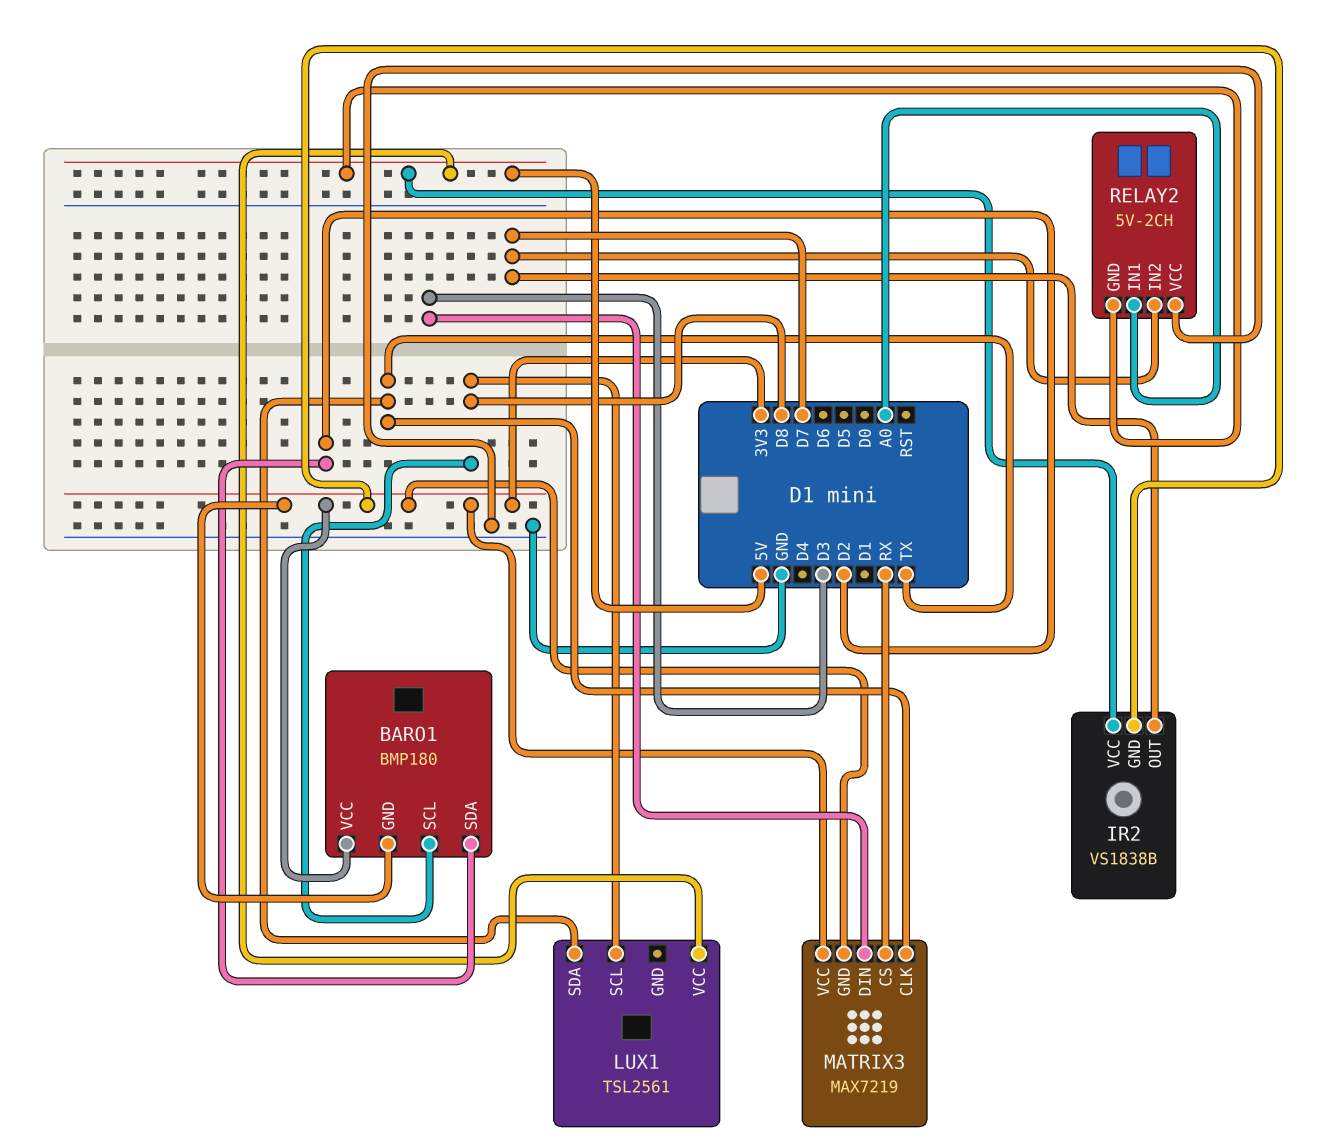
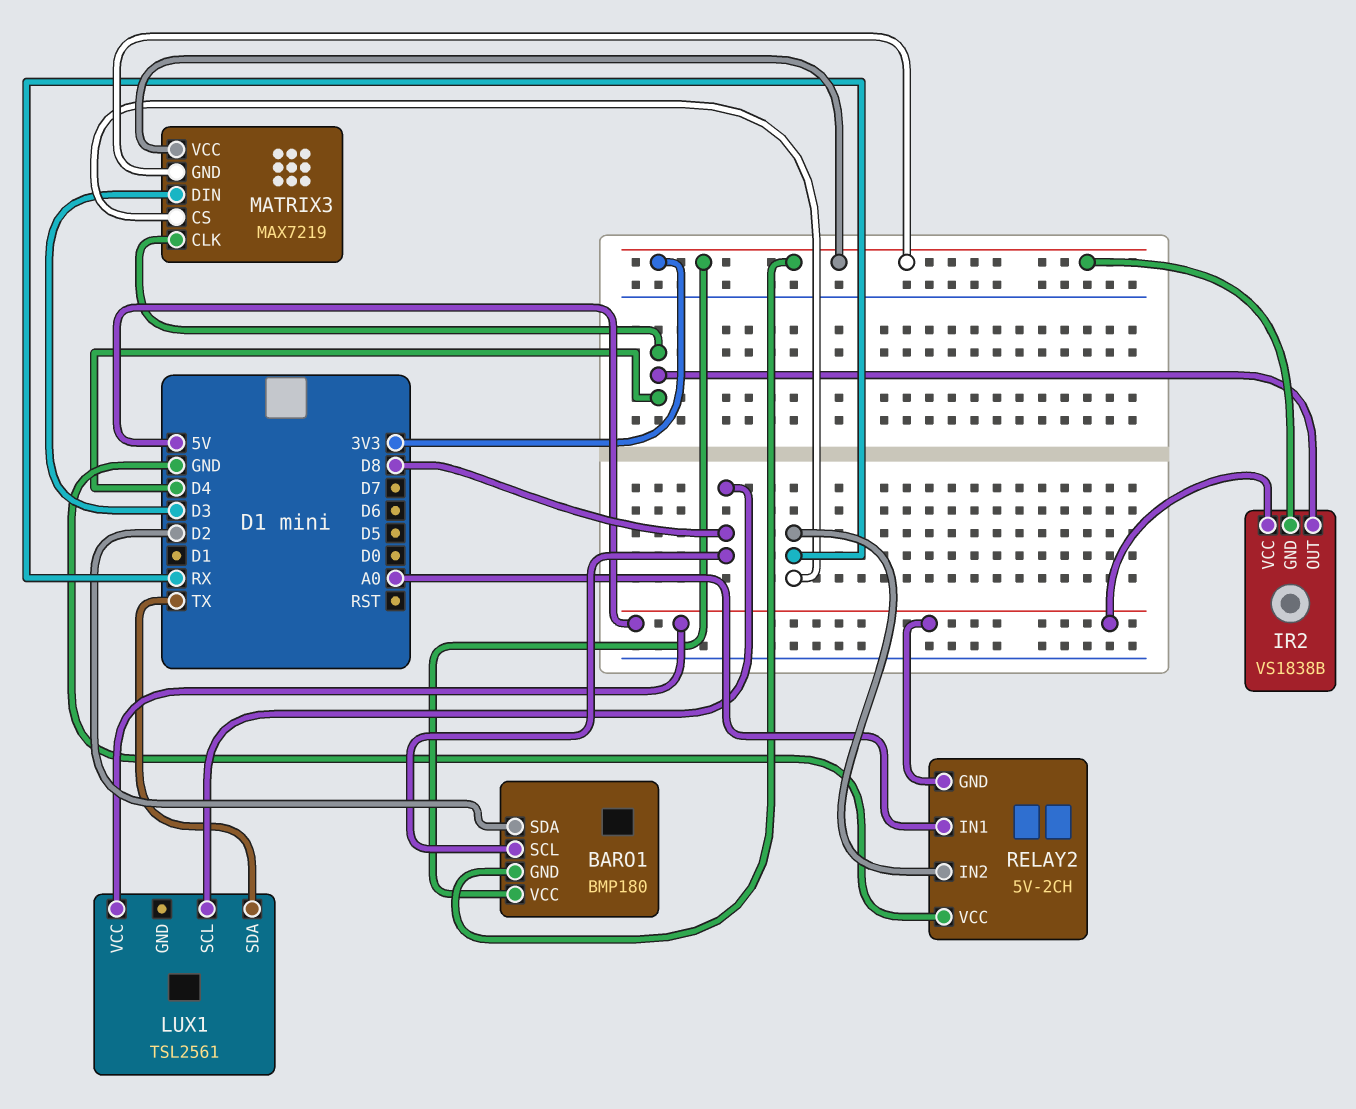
IR2 pin OUT: D7 -> D4
MATRIX3 pin CLK: TX -> D4
RELAY2 pin IN2: D7 -> RX

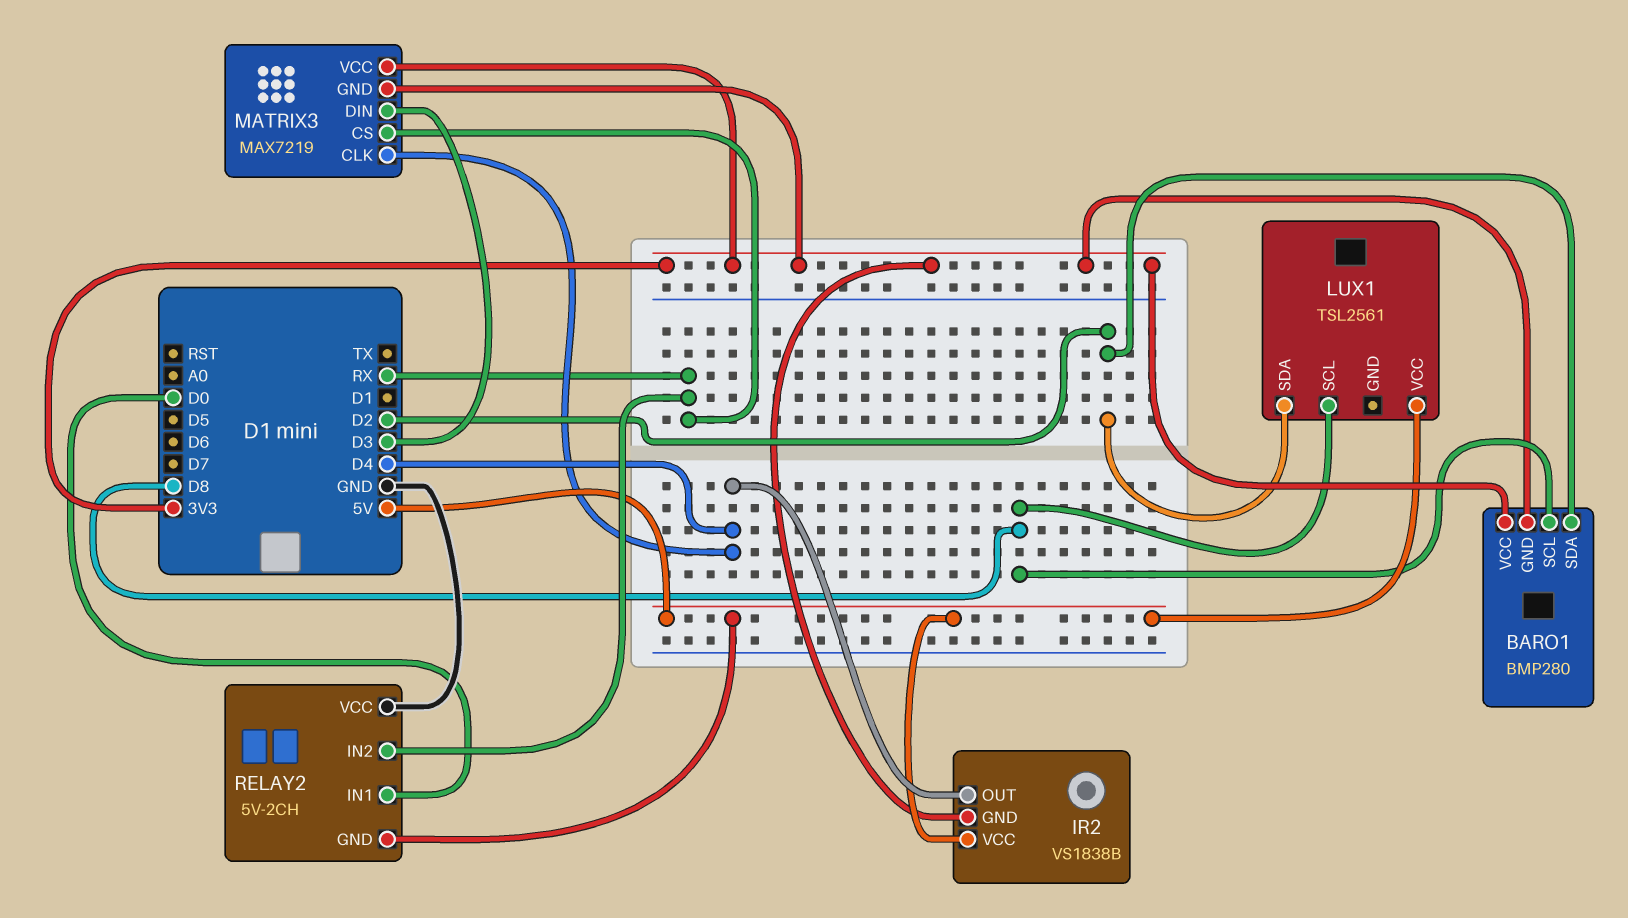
BARO1: BMP180 -> BMP280
LUX1 pin SDA: TX -> D2
RELAY2 pin IN1: A0 -> D0

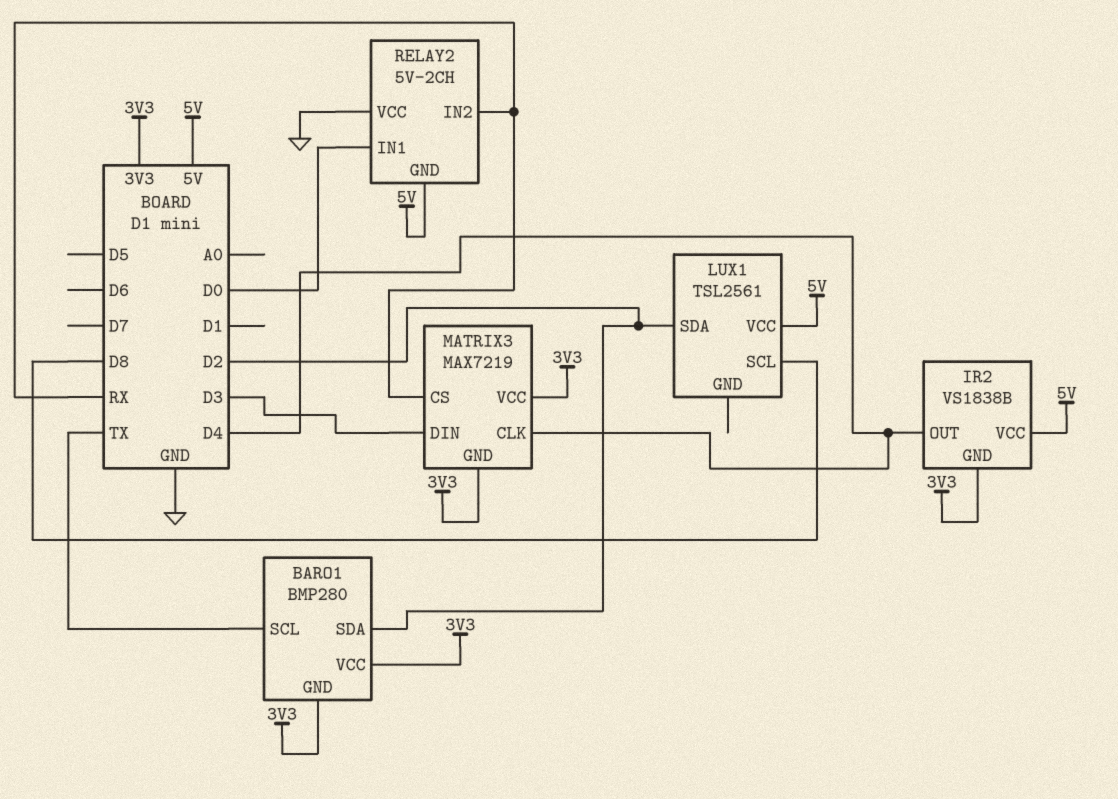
BARO1 pin SCL: D8 -> TX

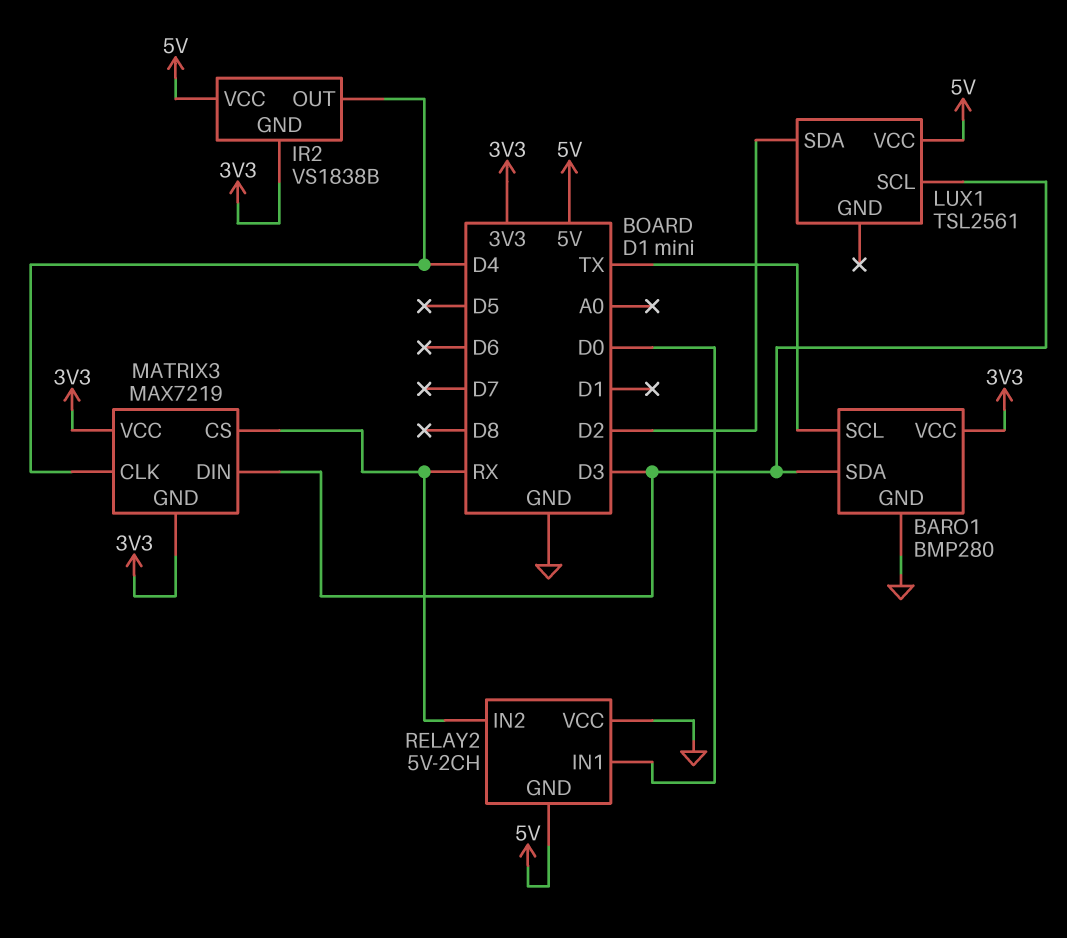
BARO1 pin GND: 3V3 -> GND
BARO1 pin SDA: D2 -> D3
LUX1 pin SCL: D8 -> D3

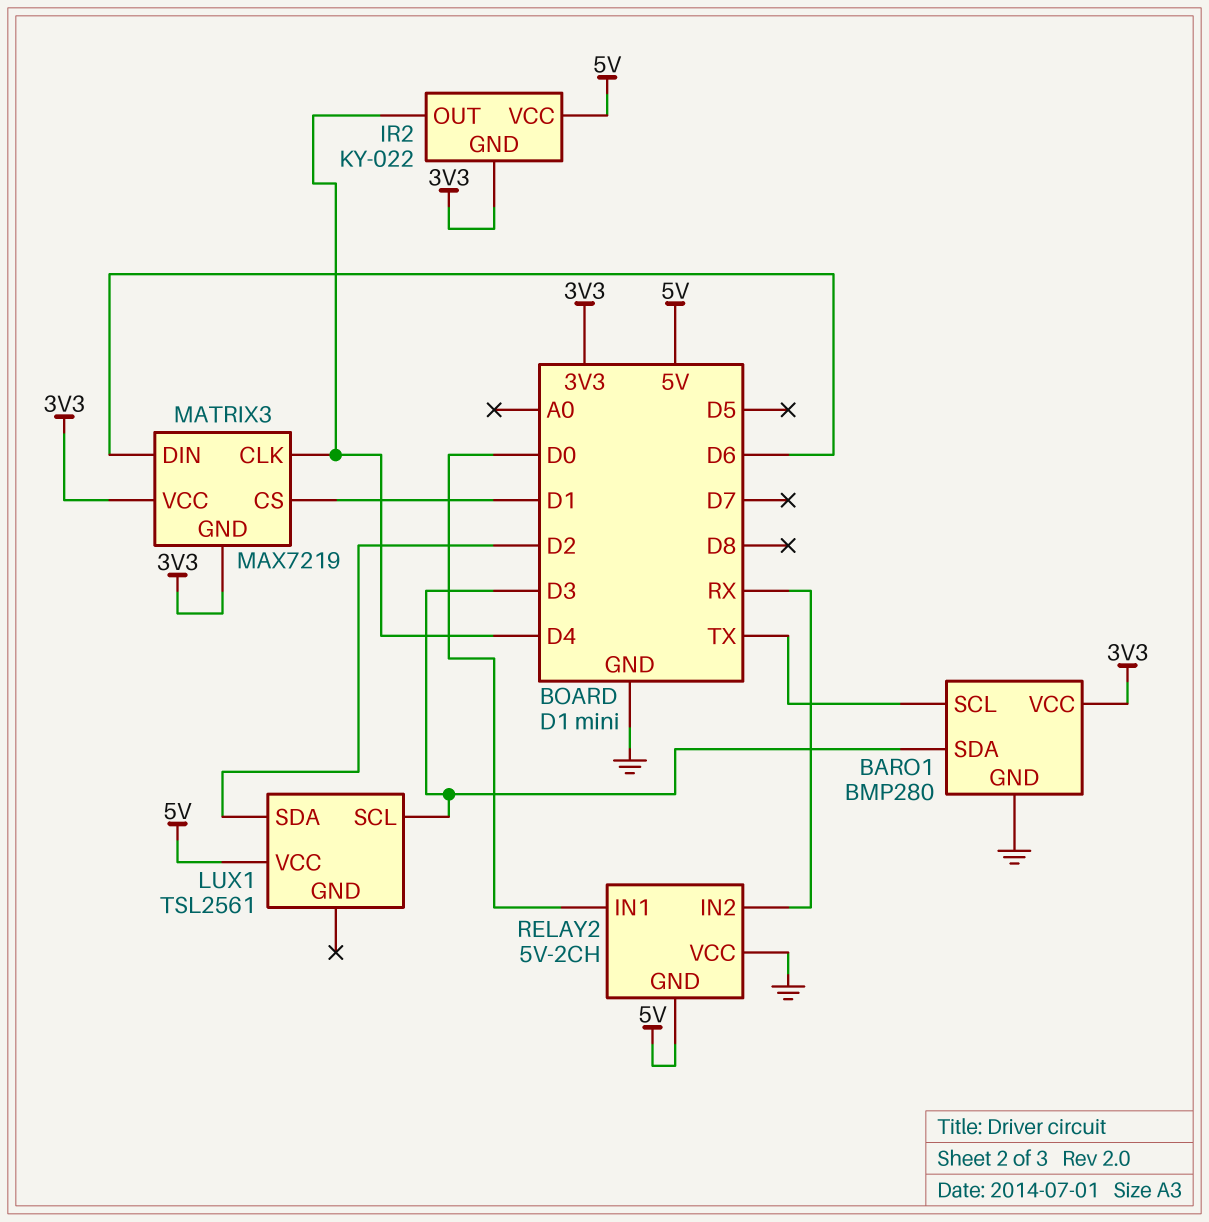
IR2: VS1838B -> KY-022
MATRIX3 pin CS: RX -> D1
MATRIX3 pin DIN: D3 -> D6

